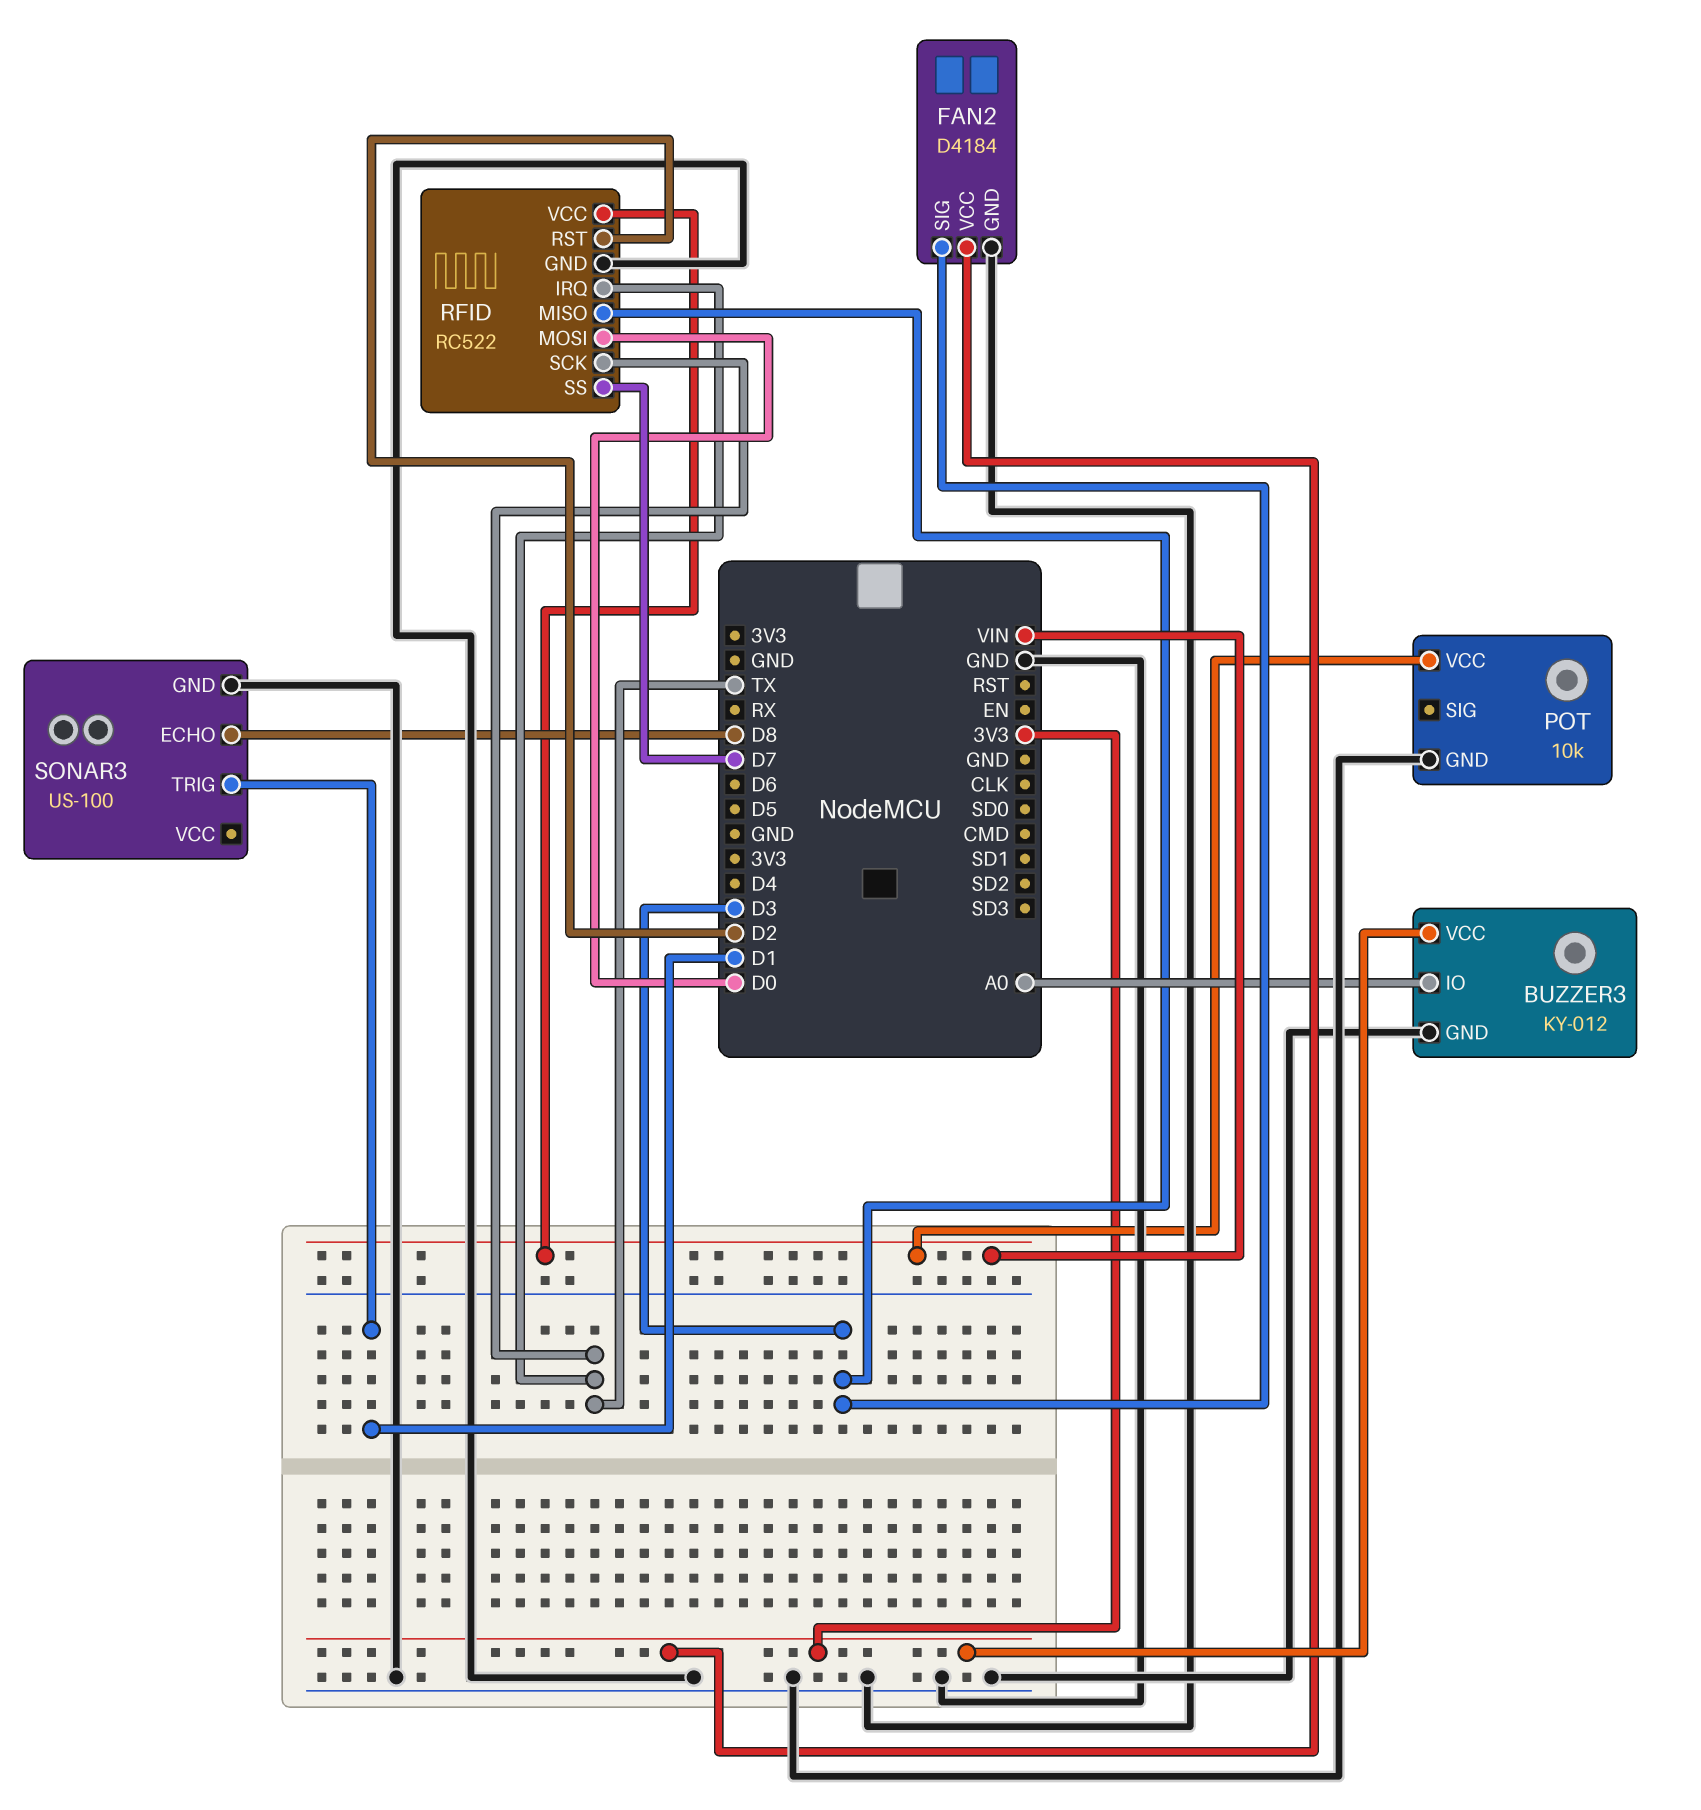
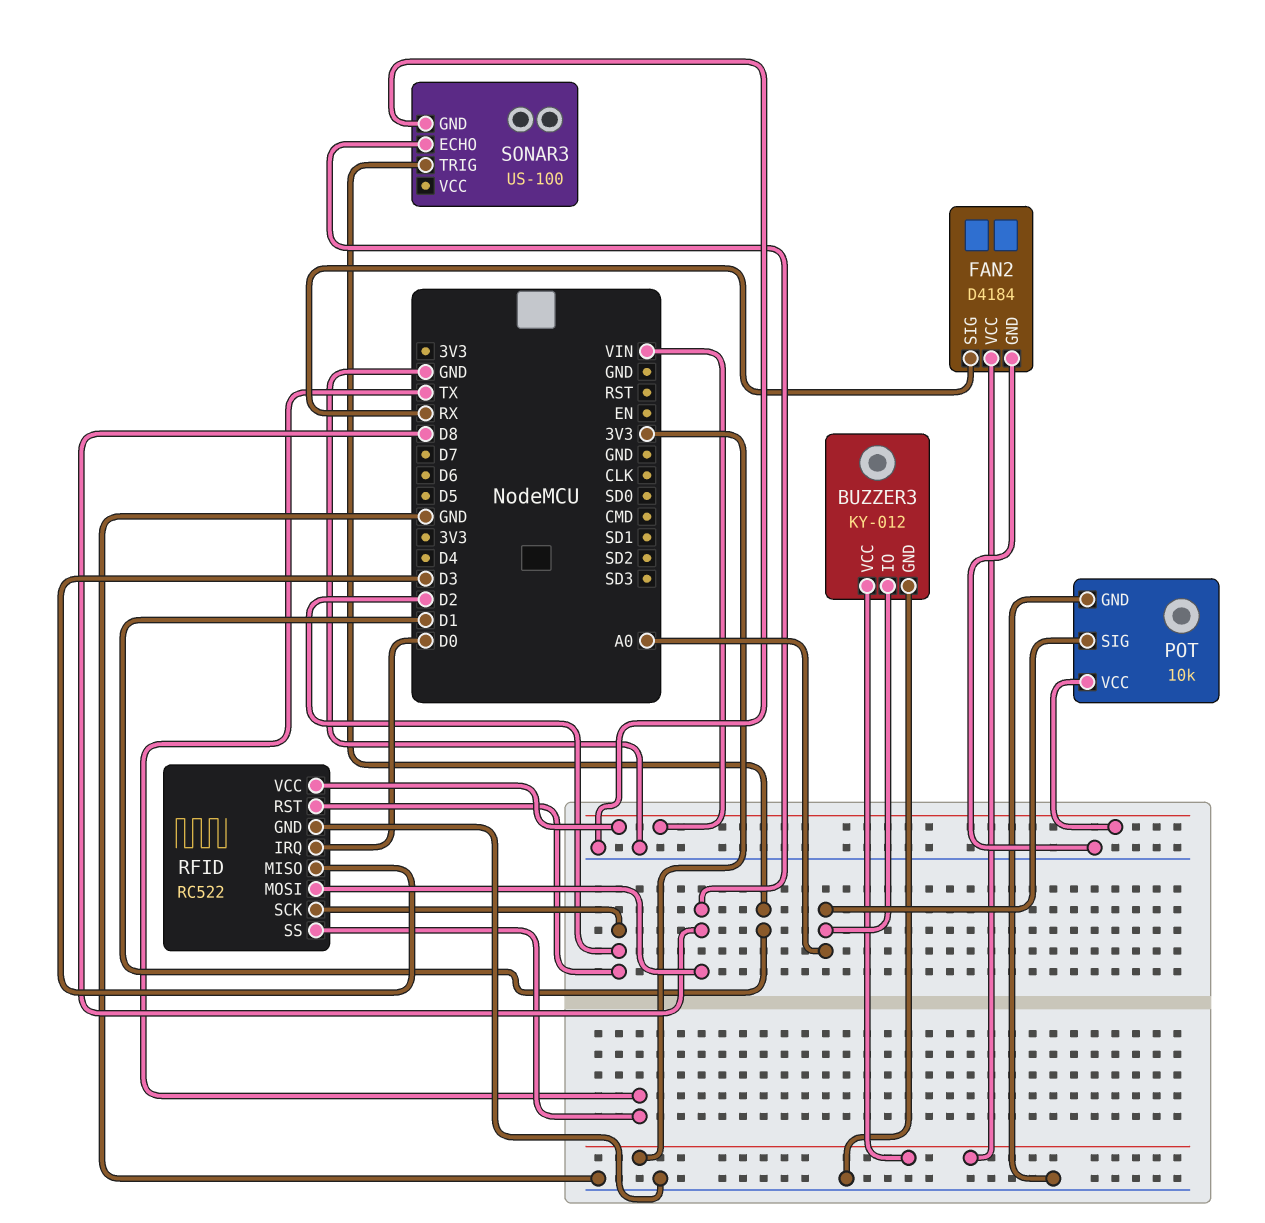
FAN2 pin SIG: D3 -> RX
POT pin SIG: none -> A0
RFID pin IRQ: TX -> D0
RFID pin MOSI: D0 -> D8
RFID pin SCK: TX -> D2
RFID pin SS: D7 -> TX

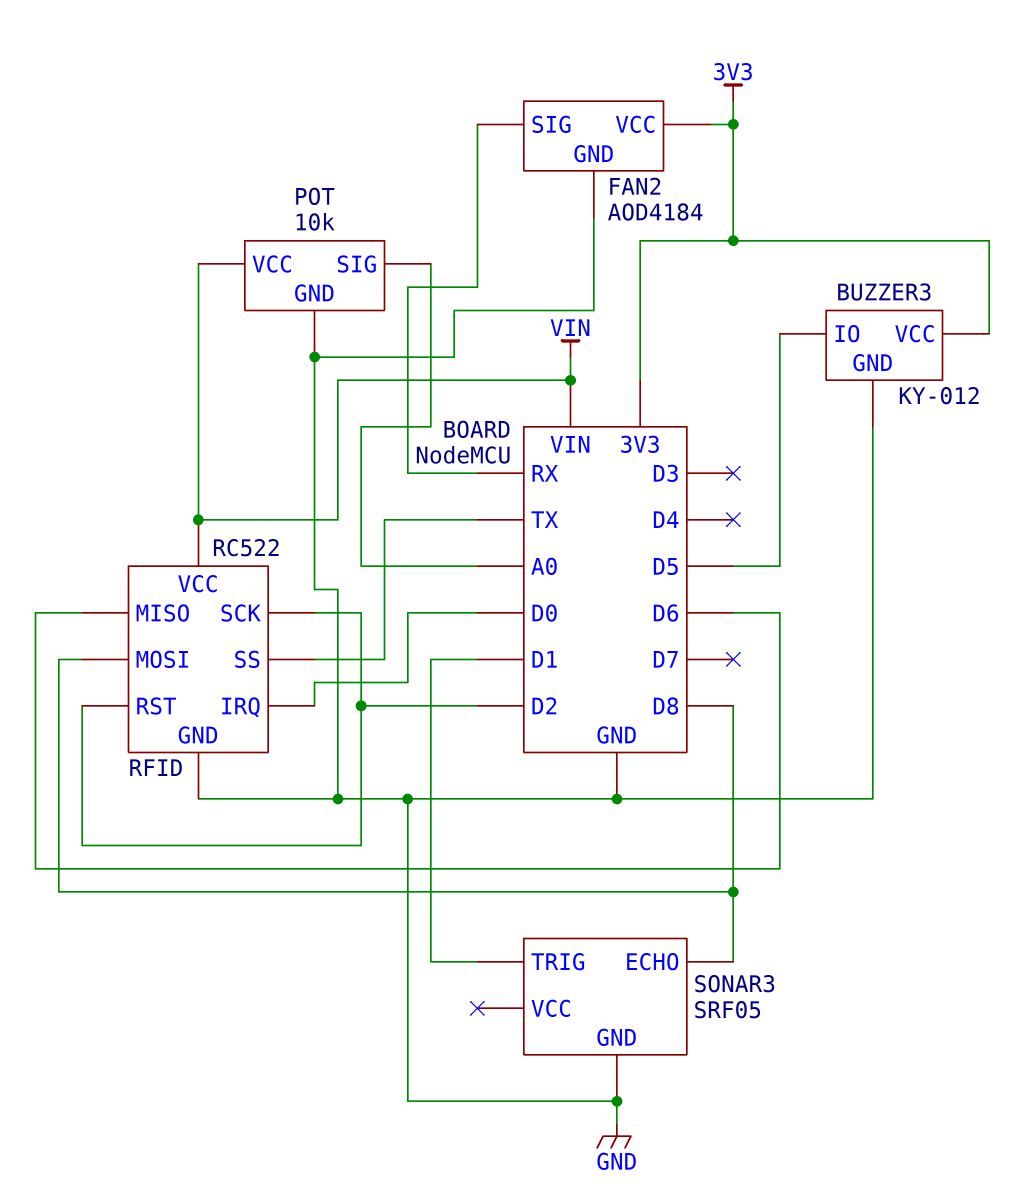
BUZZER3 pin IO: A0 -> D5
FAN2: D4184 -> AOD4184
RFID pin MISO: D3 -> D6
SONAR3: US-100 -> SRF05

